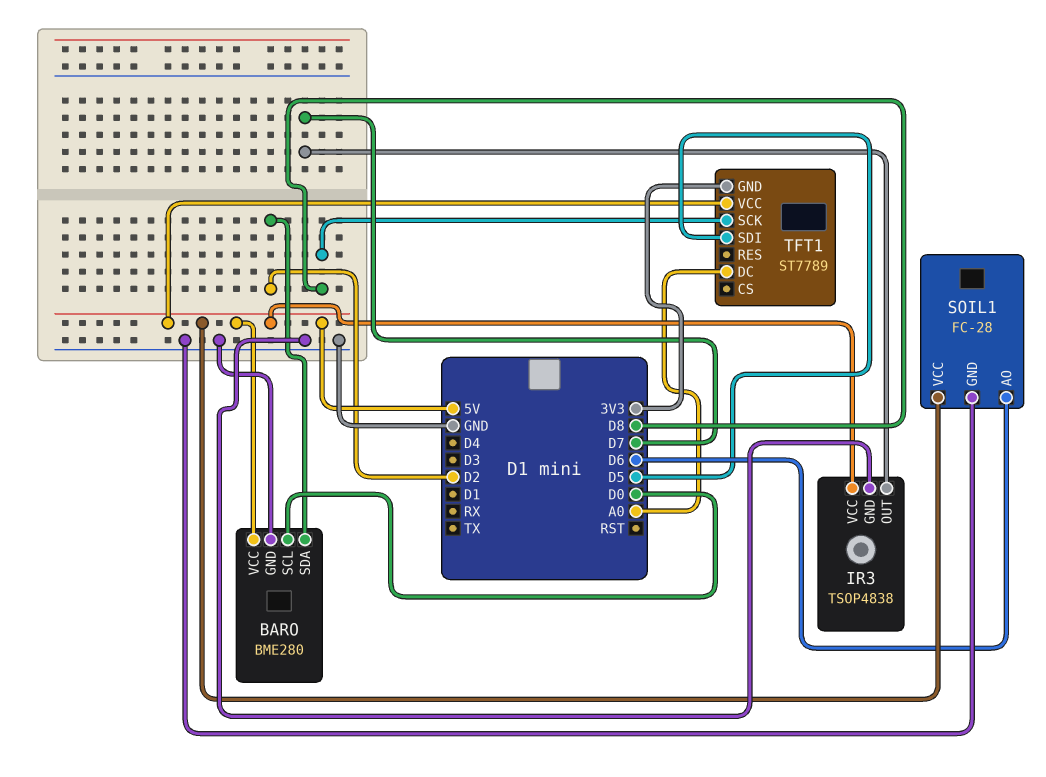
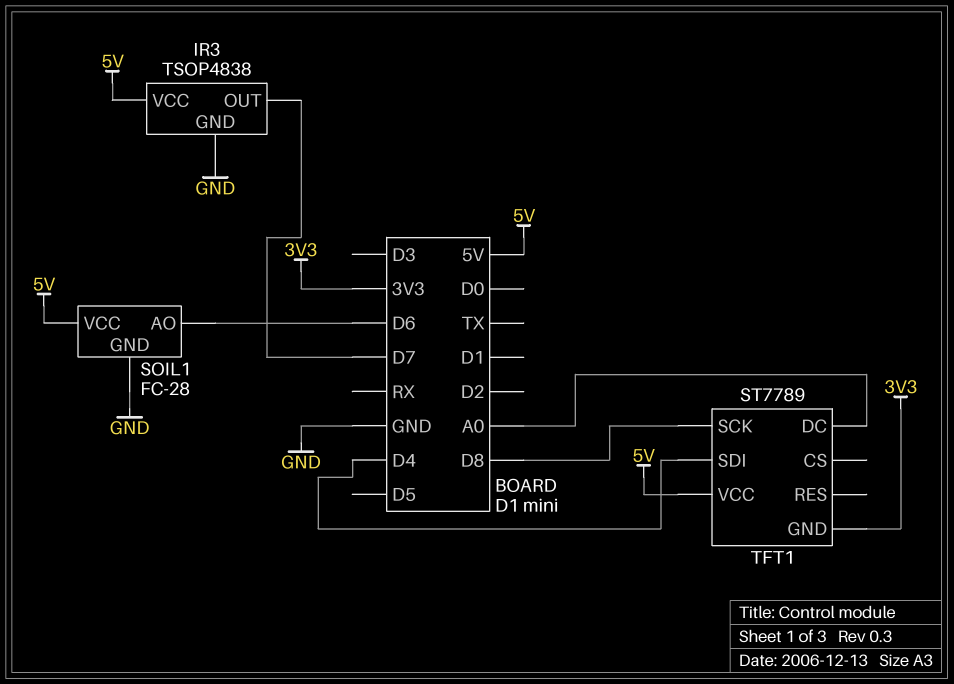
BARO: BME280 -> none
BARO pin GND: GND -> none
BARO pin SCL: D0 -> none
BARO pin SDA: D2 -> none
BARO pin VCC: 5V -> none
TFT1 pin SDI: D5 -> D4

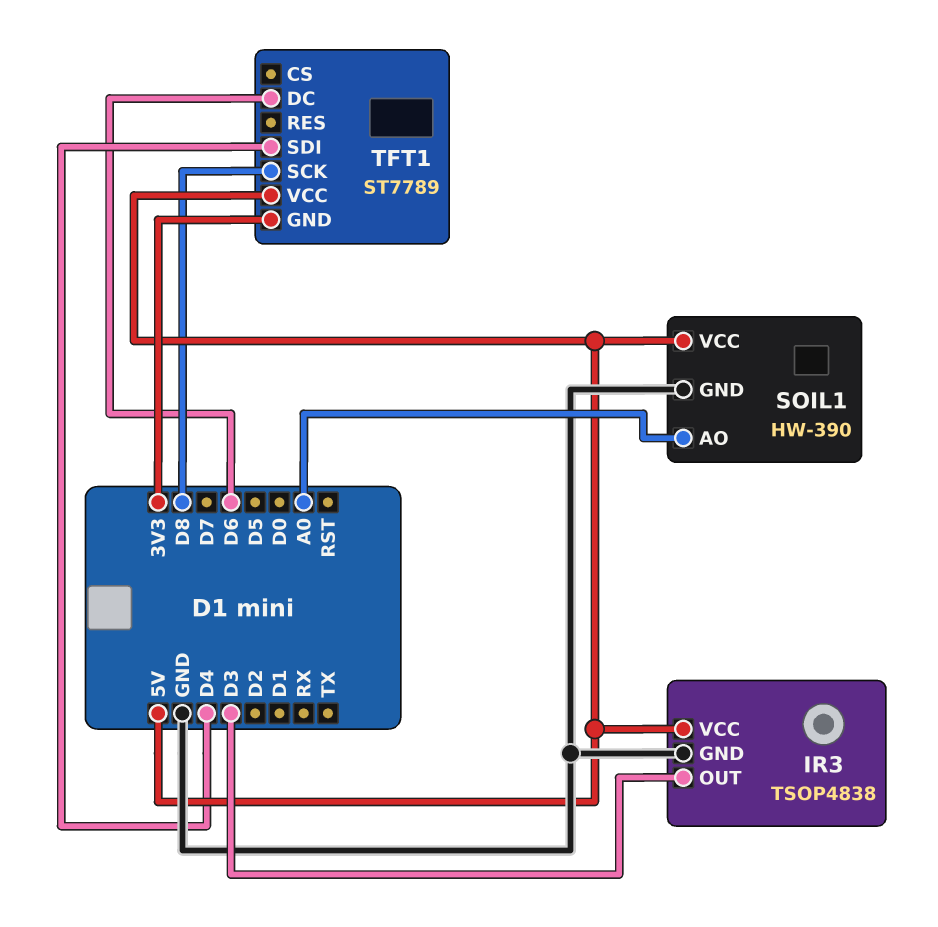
IR3 pin OUT: D7 -> D3
SOIL1: FC-28 -> HW-390
SOIL1 pin AO: D6 -> A0
TFT1 pin DC: A0 -> D6

